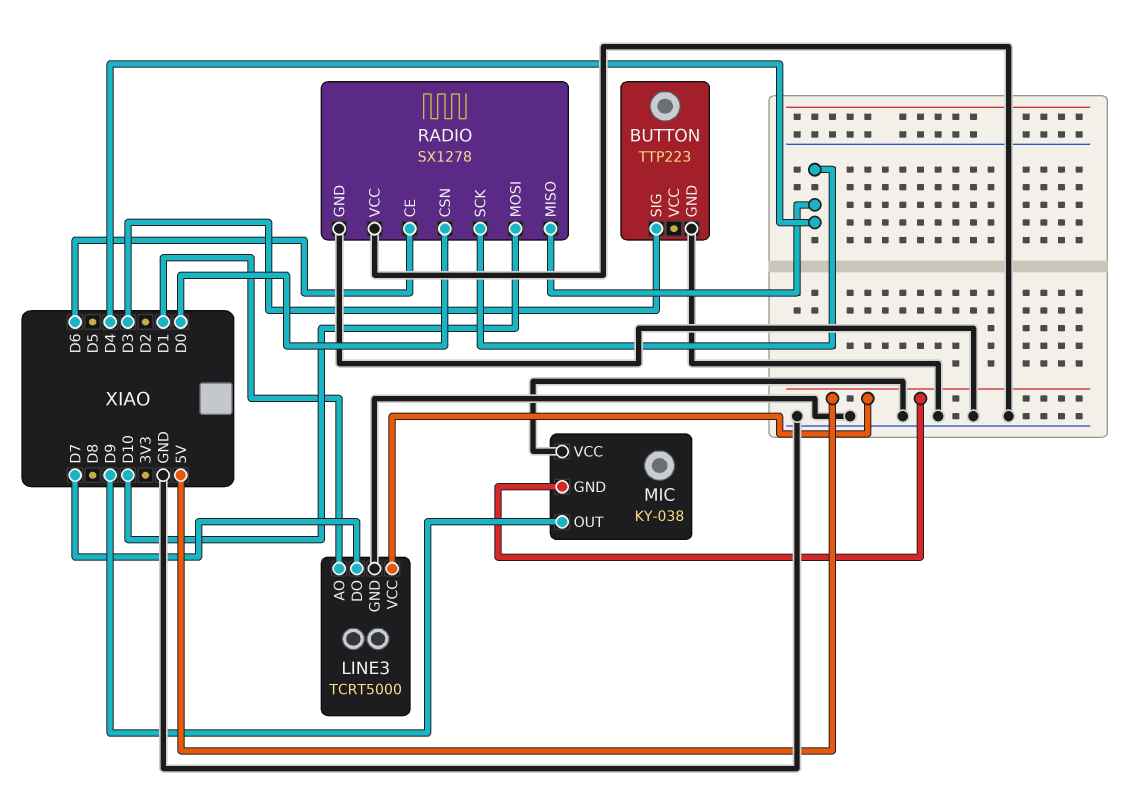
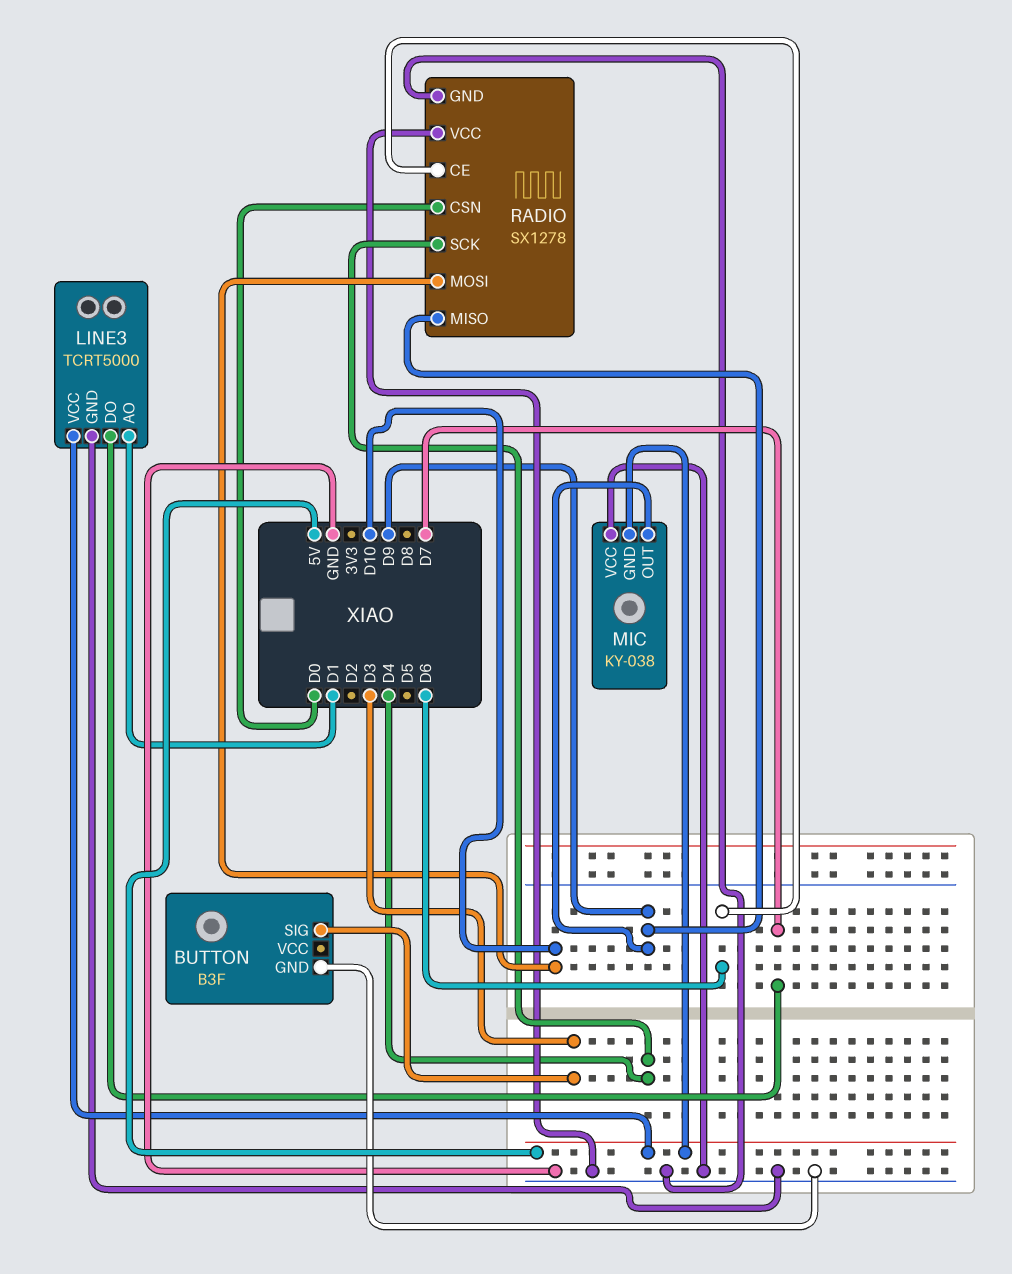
BUTTON: TTP223 -> B3F
RADIO pin MISO: D4 -> D9

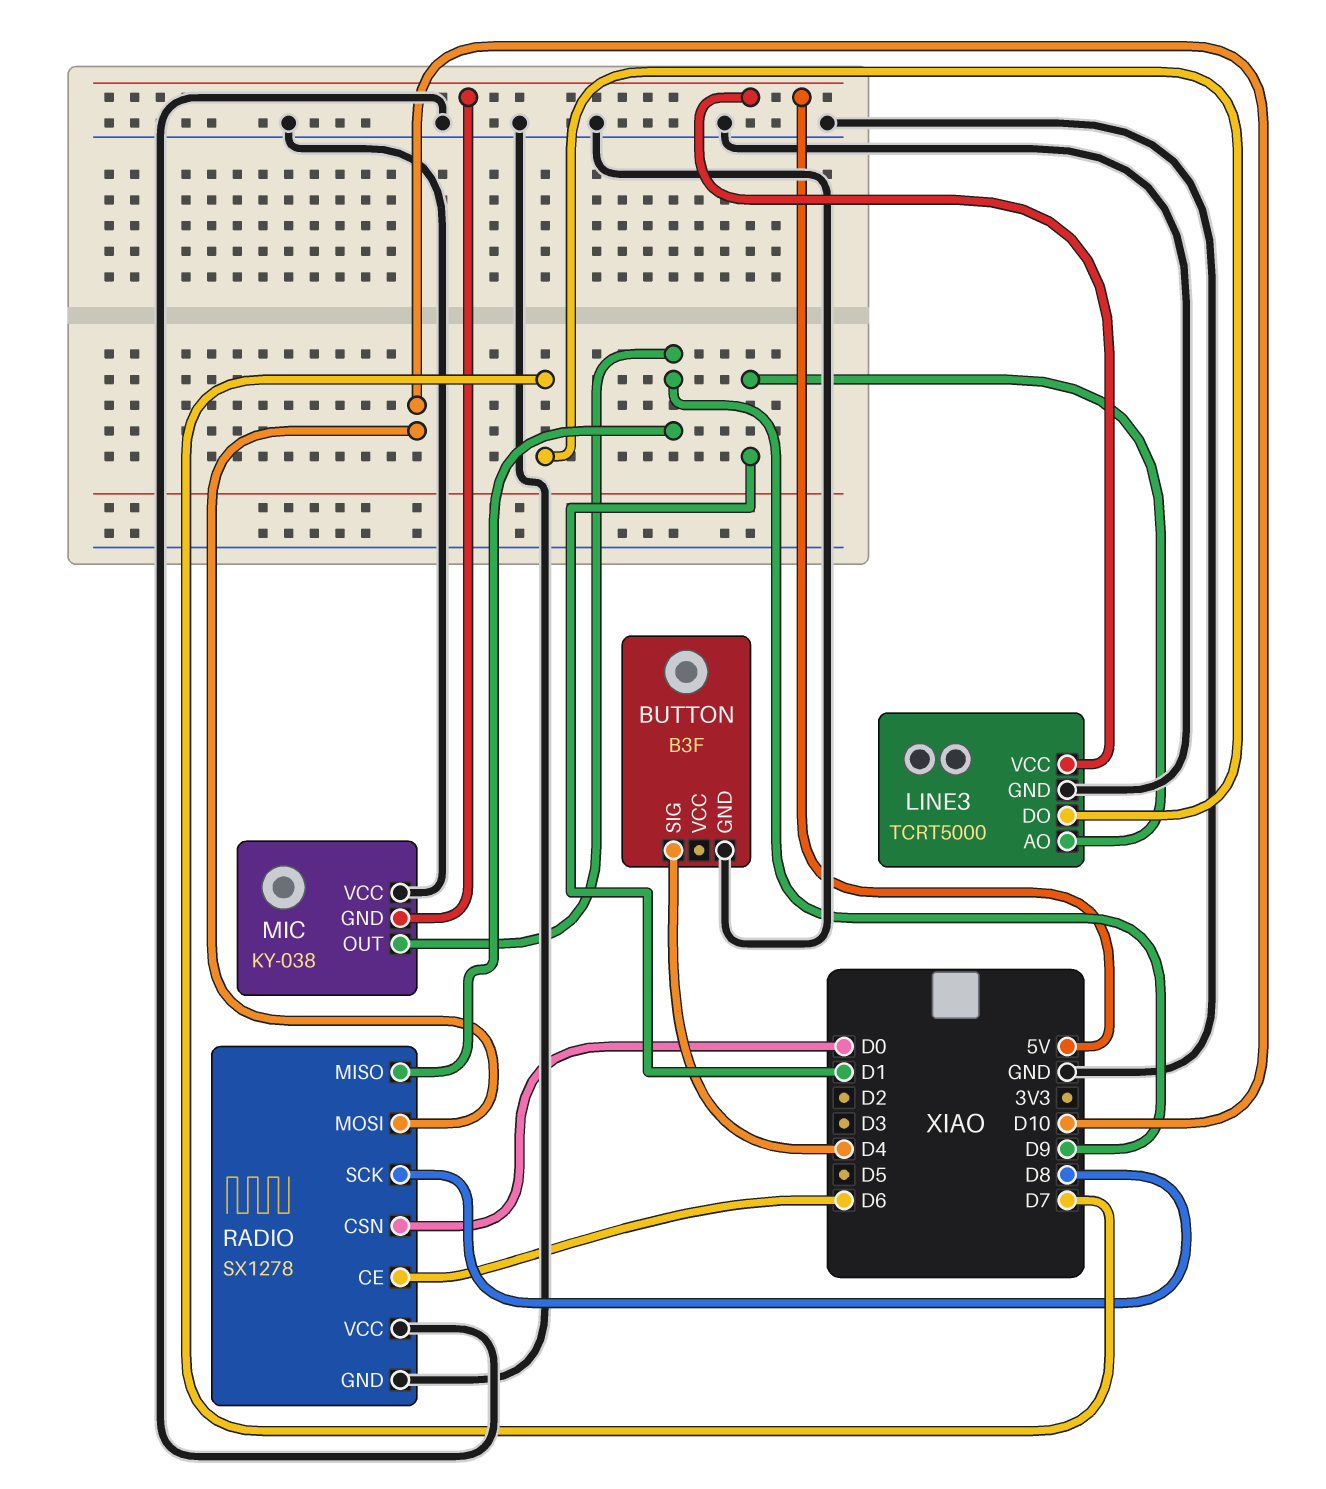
BUTTON pin SIG: D3 -> D4
RADIO pin SCK: D4 -> D8

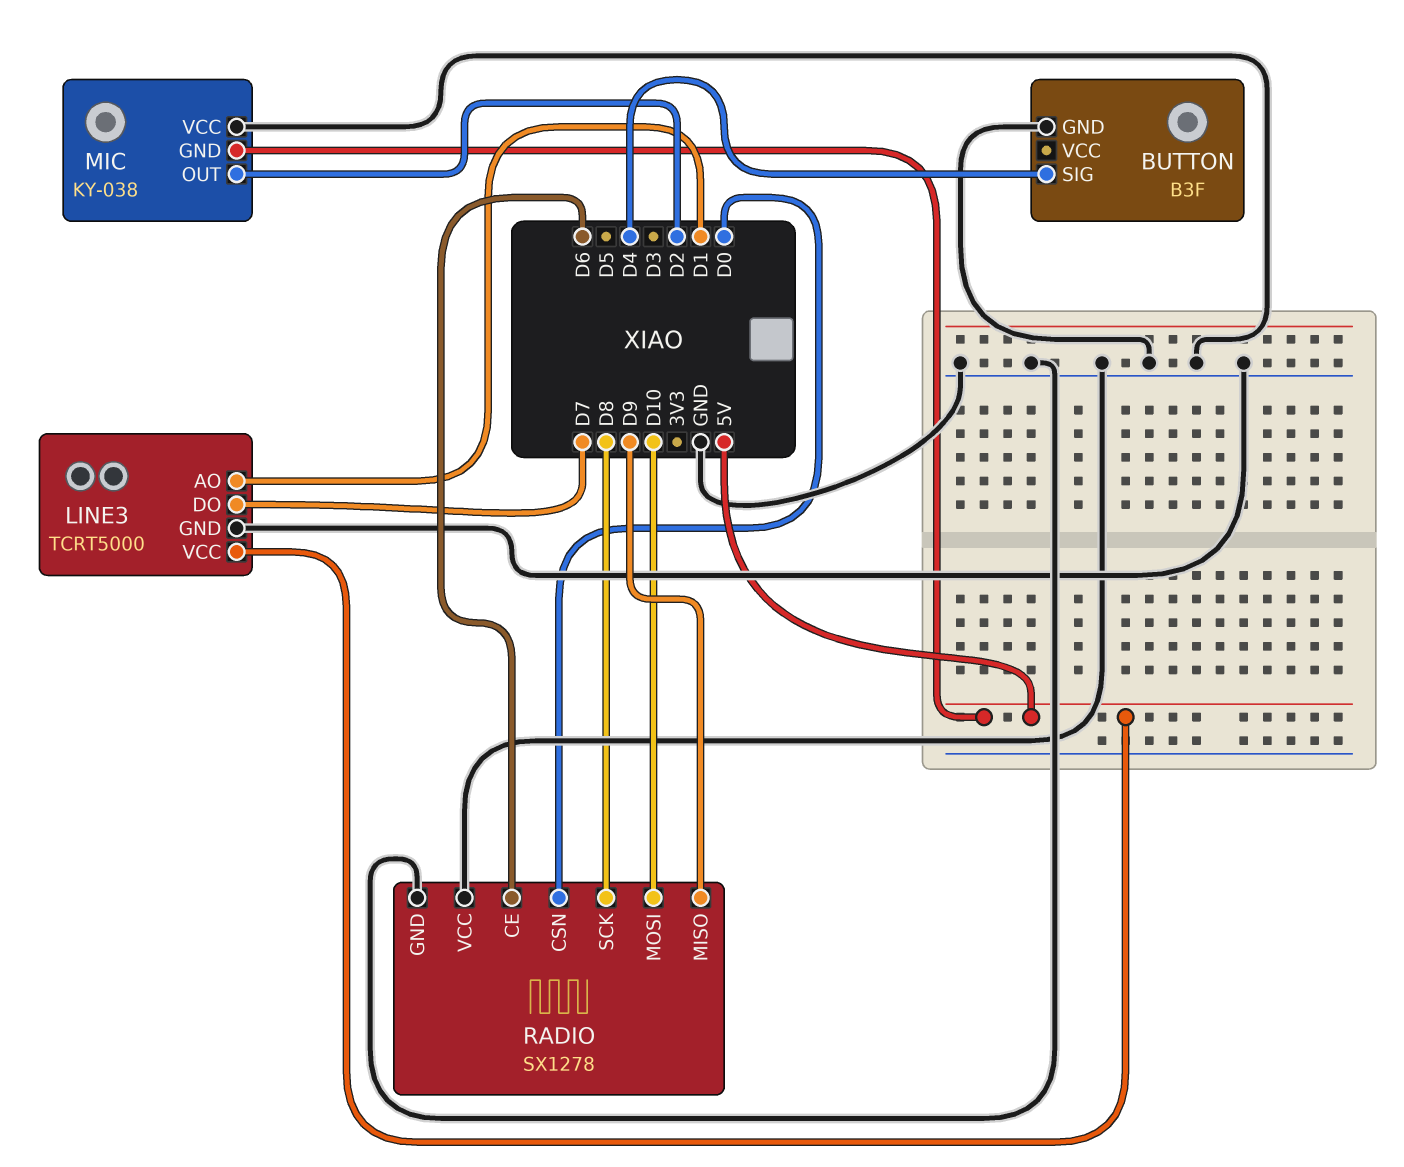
MIC pin OUT: D9 -> D2

